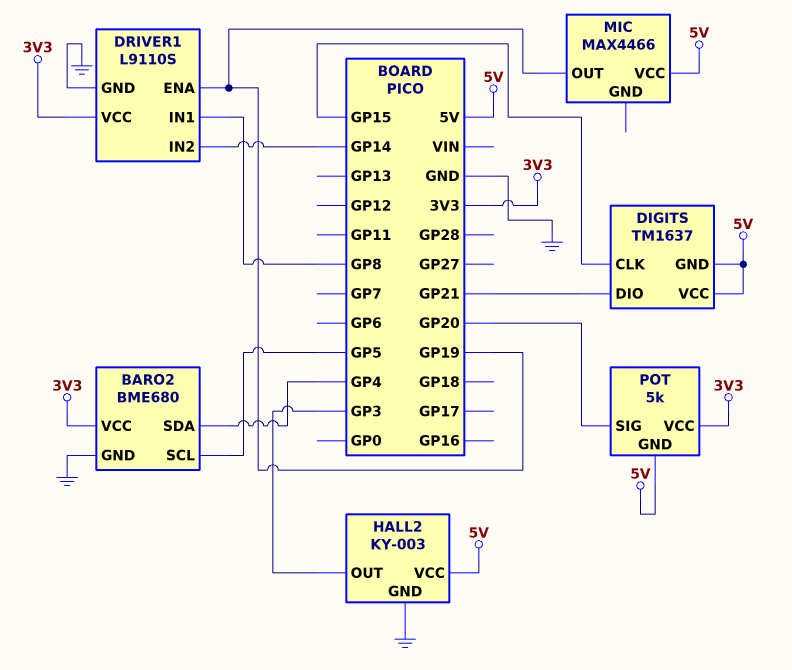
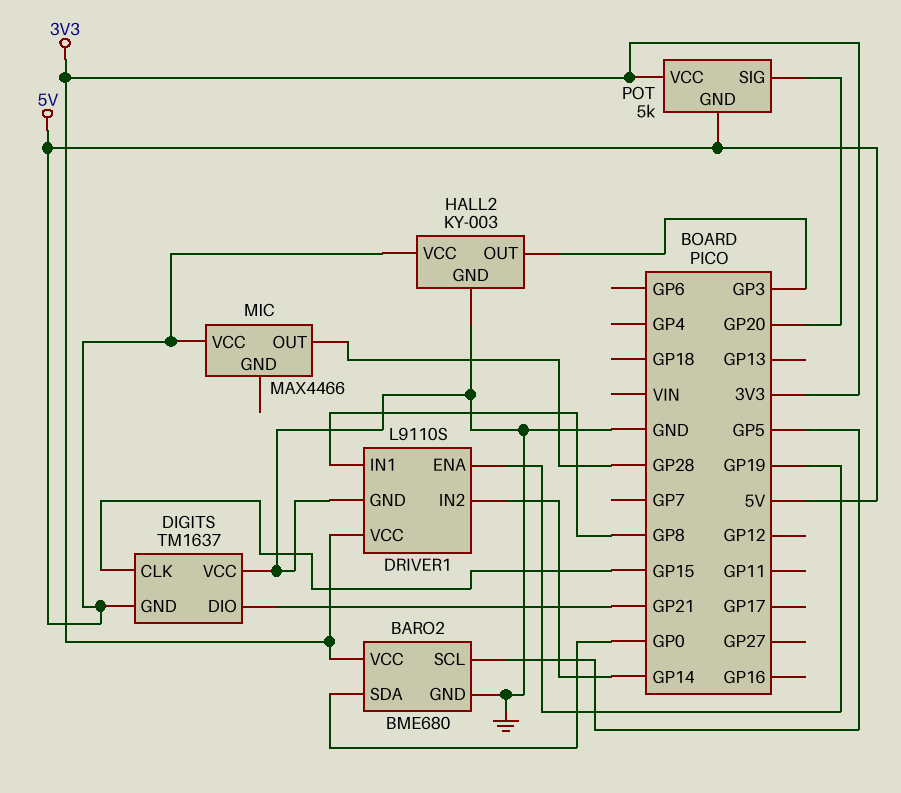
BARO2 pin SDA: GP4 -> GP0
DIGITS pin VCC: 5V -> GND
MIC pin OUT: GP19 -> GP28

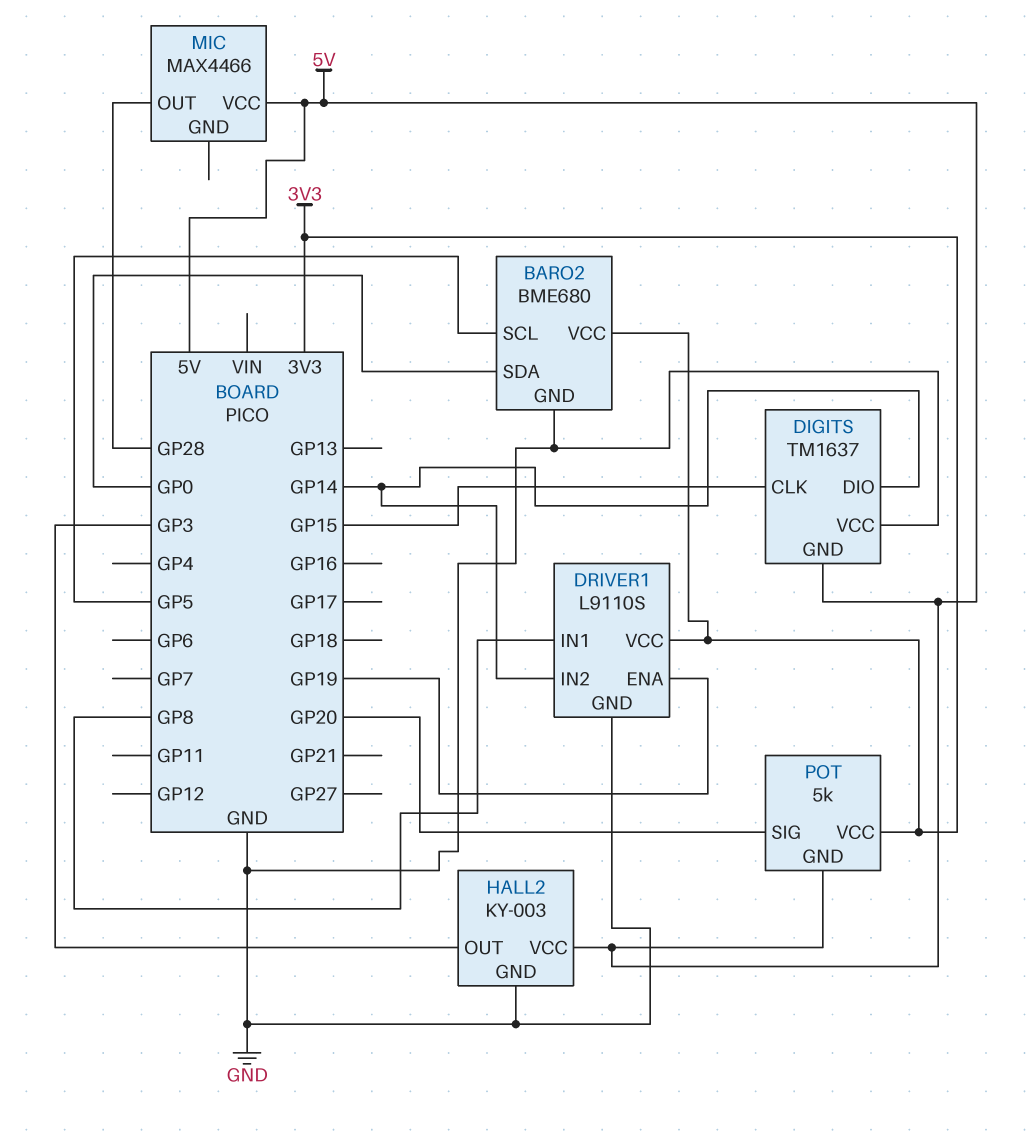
DIGITS pin DIO: GP21 -> GP14

